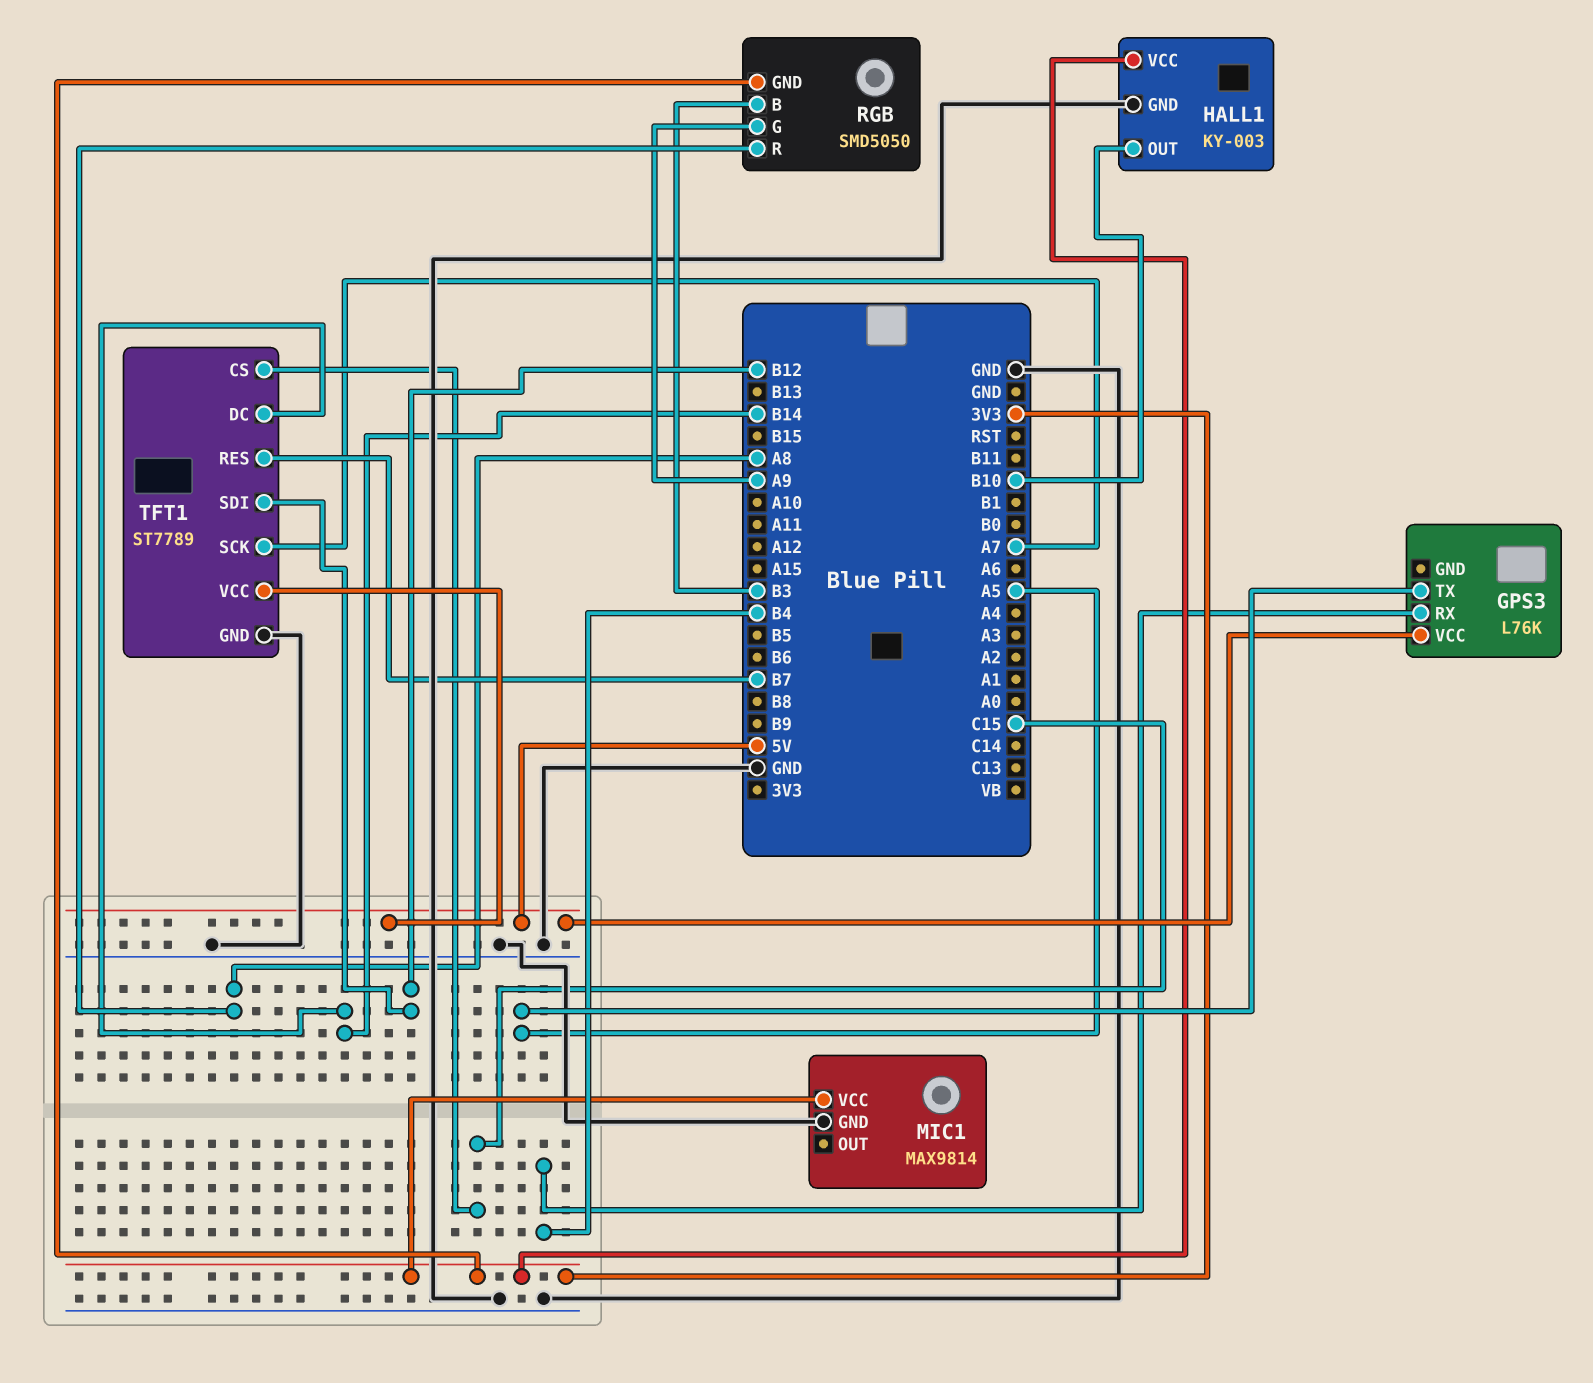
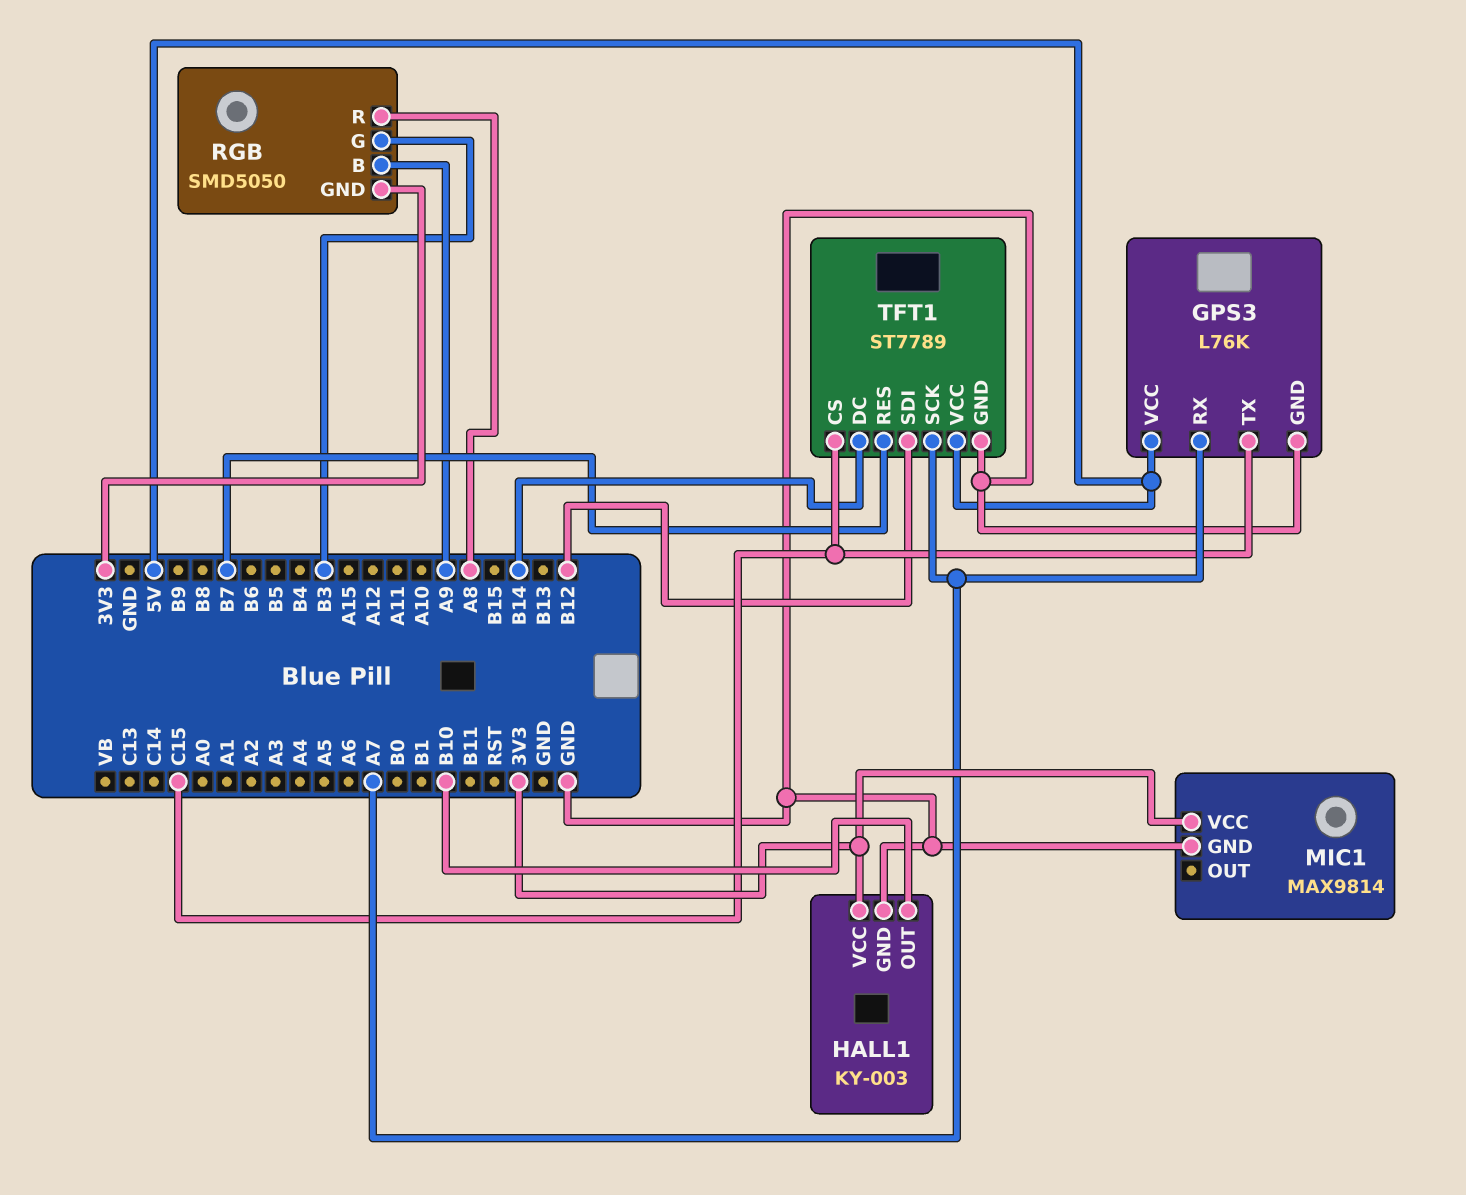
GPS3 pin GND: none -> GND
GPS3 pin RX: B4 -> A7
GPS3 pin TX: A5 -> C15
RGB pin B: B3 -> A9
RGB pin G: A9 -> B3

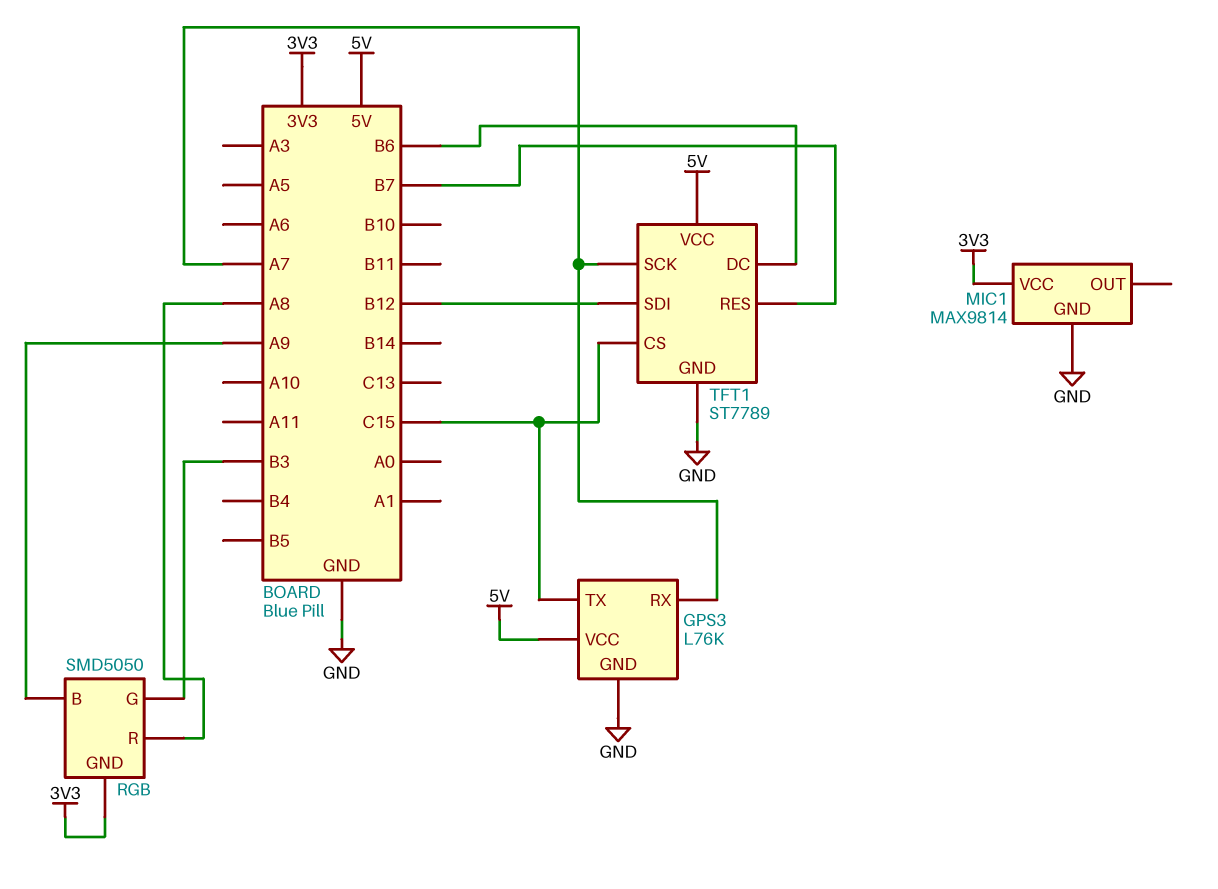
HALL1: KY-003 -> none
HALL1 pin GND: GND -> none
HALL1 pin OUT: B10 -> none
HALL1 pin VCC: 3V3 -> none
TFT1 pin DC: B14 -> B6

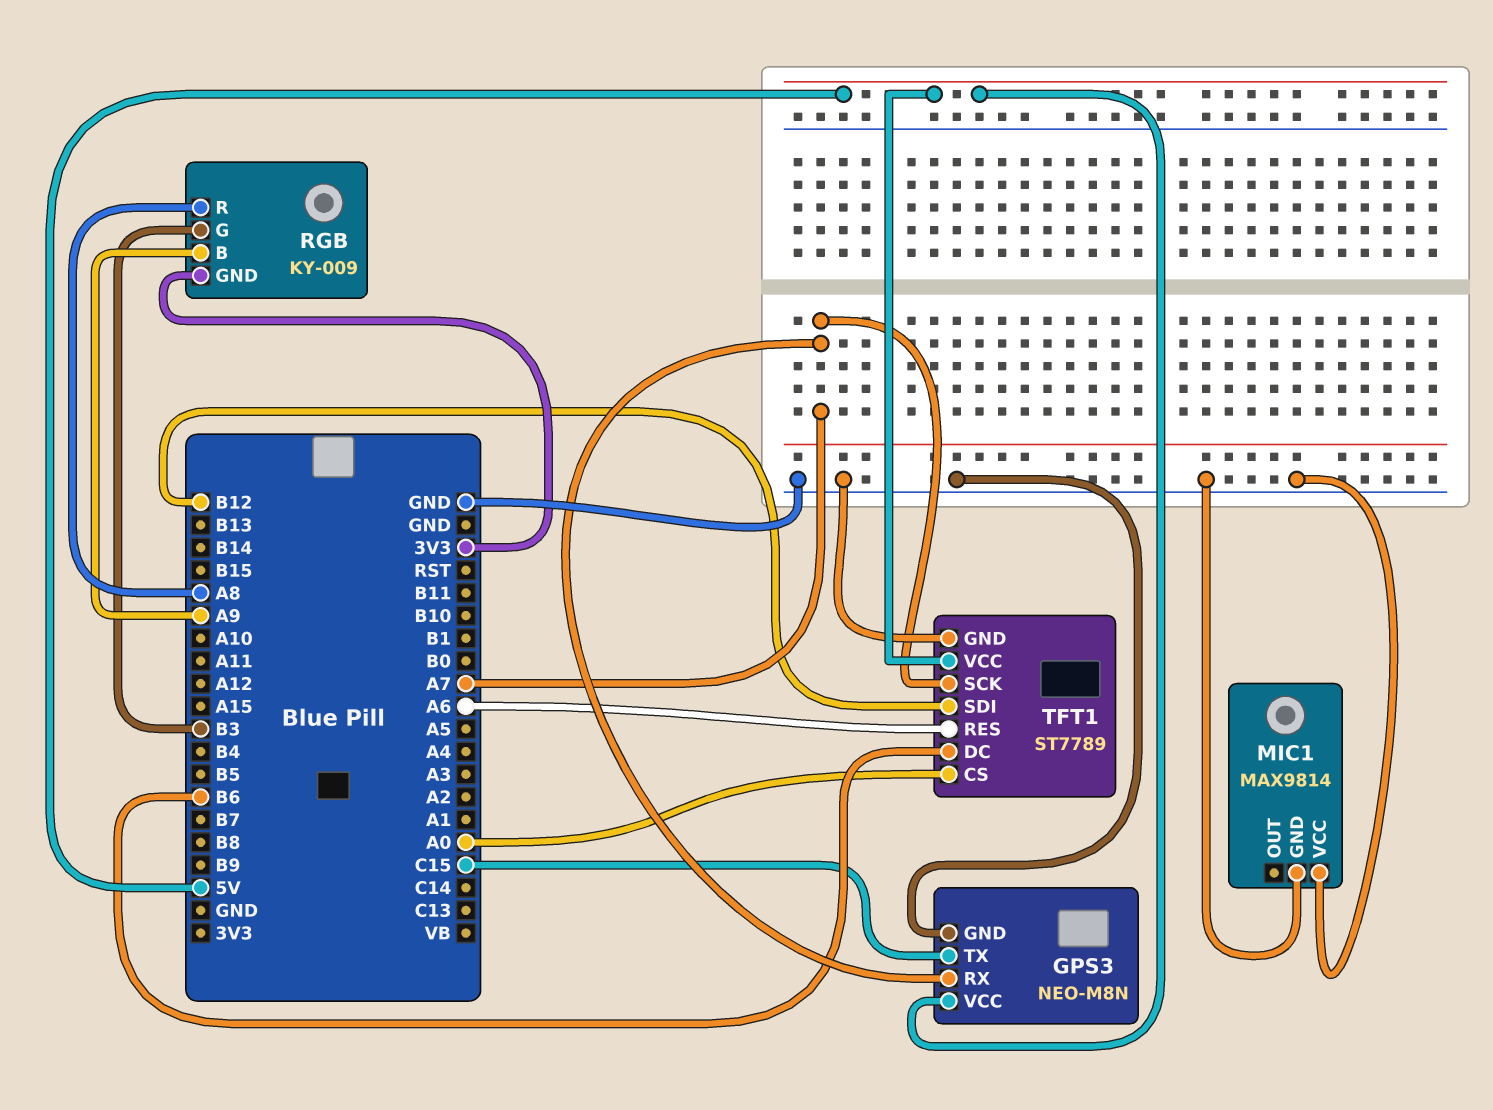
GPS3: L76K -> NEO-M8N
MIC1 pin VCC: 3V3 -> GND
RGB: SMD5050 -> KY-009
TFT1 pin CS: C15 -> A0
TFT1 pin RES: B7 -> A6

